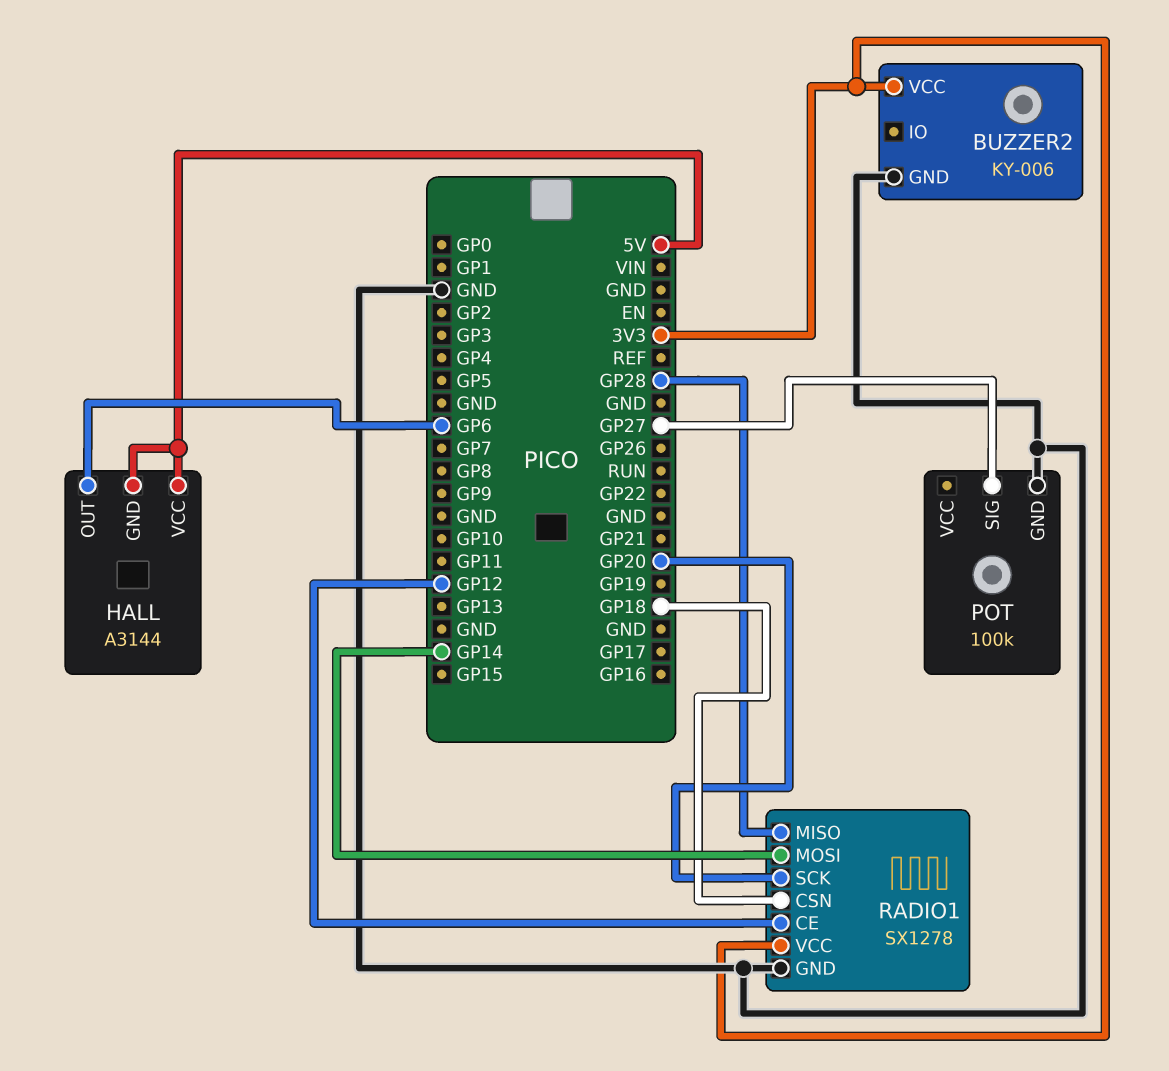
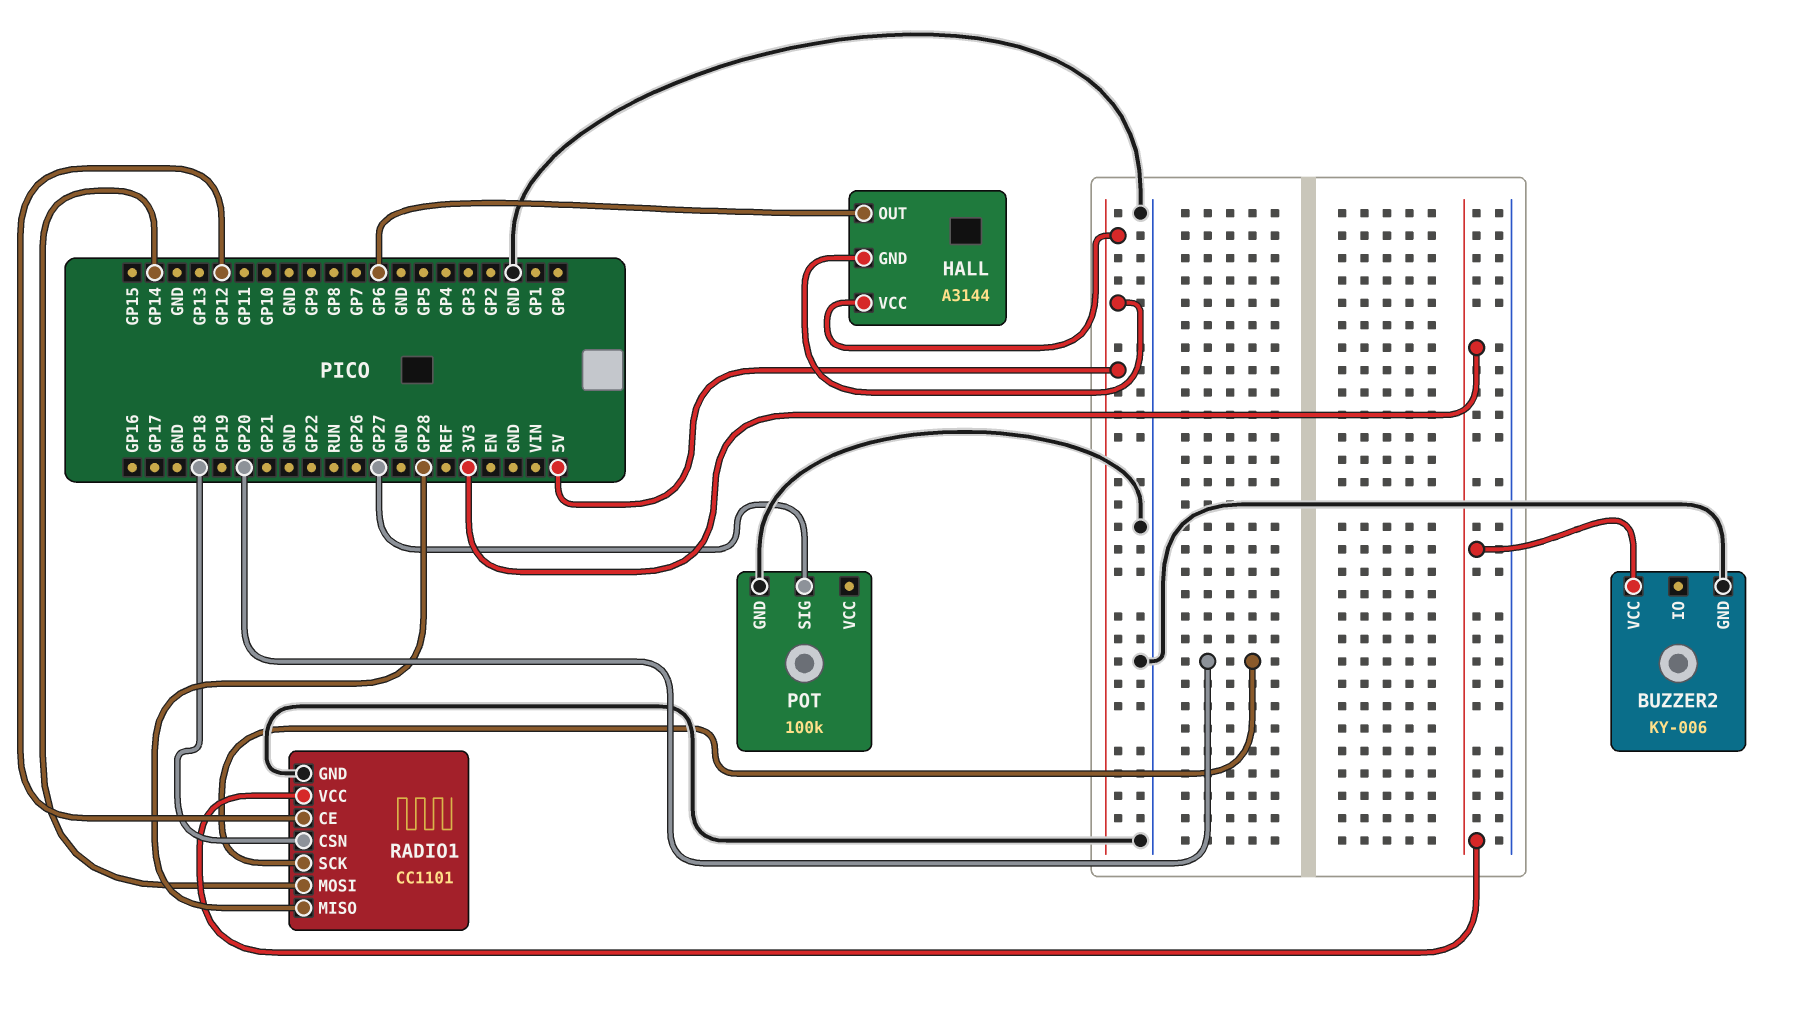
RADIO1: SX1278 -> CC1101

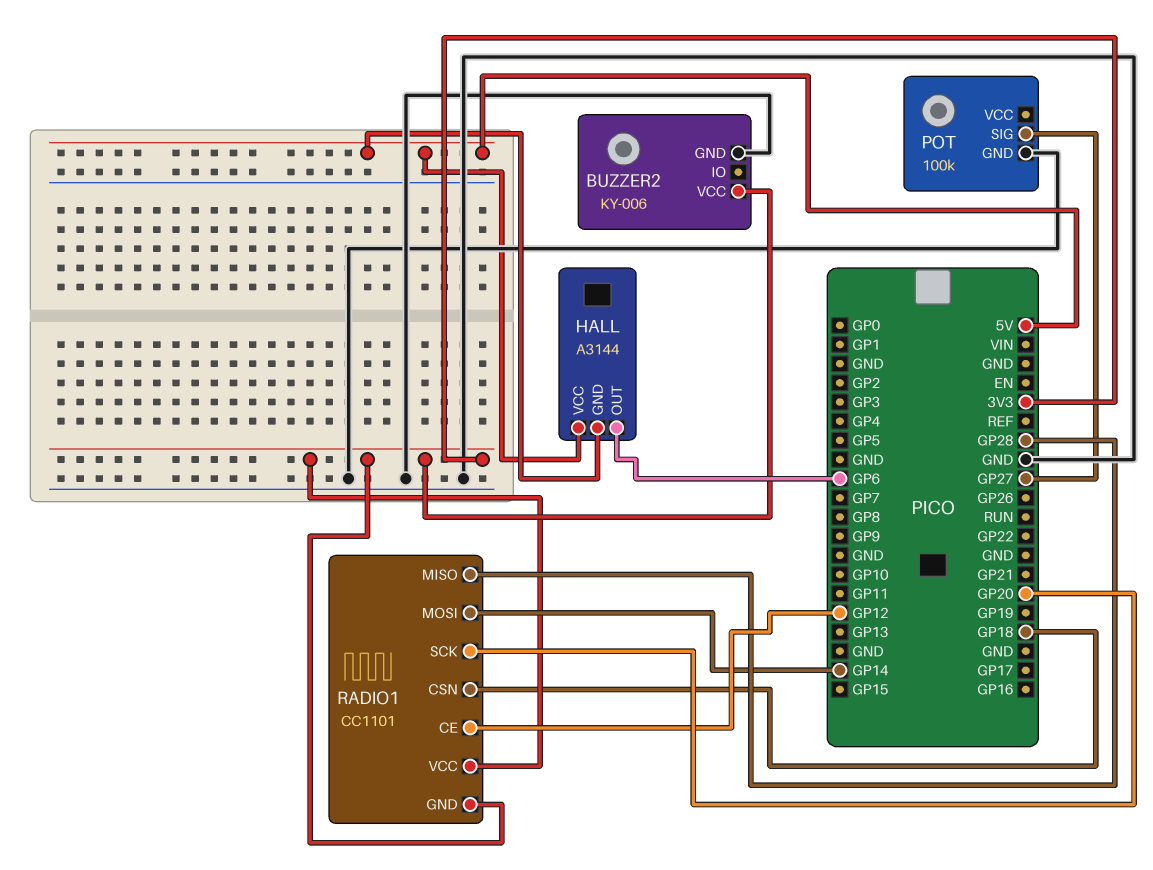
RADIO1 pin GND: GND -> 3V3

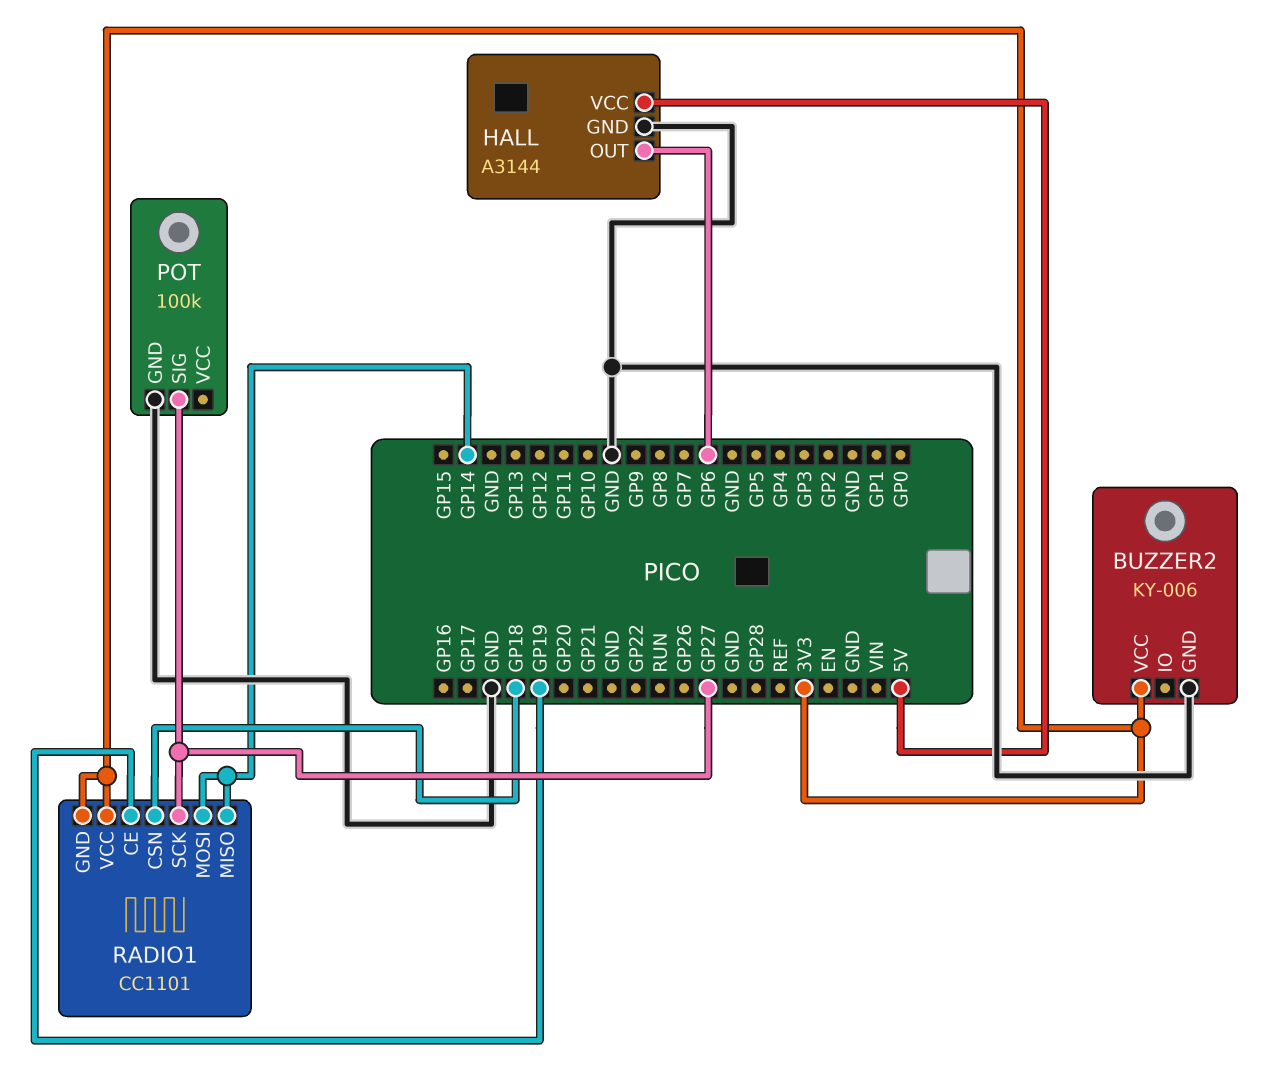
HALL pin GND: 5V -> GND
RADIO1 pin CE: GP12 -> GP19
RADIO1 pin MISO: GP28 -> GP14
RADIO1 pin SCK: GP20 -> GP27

